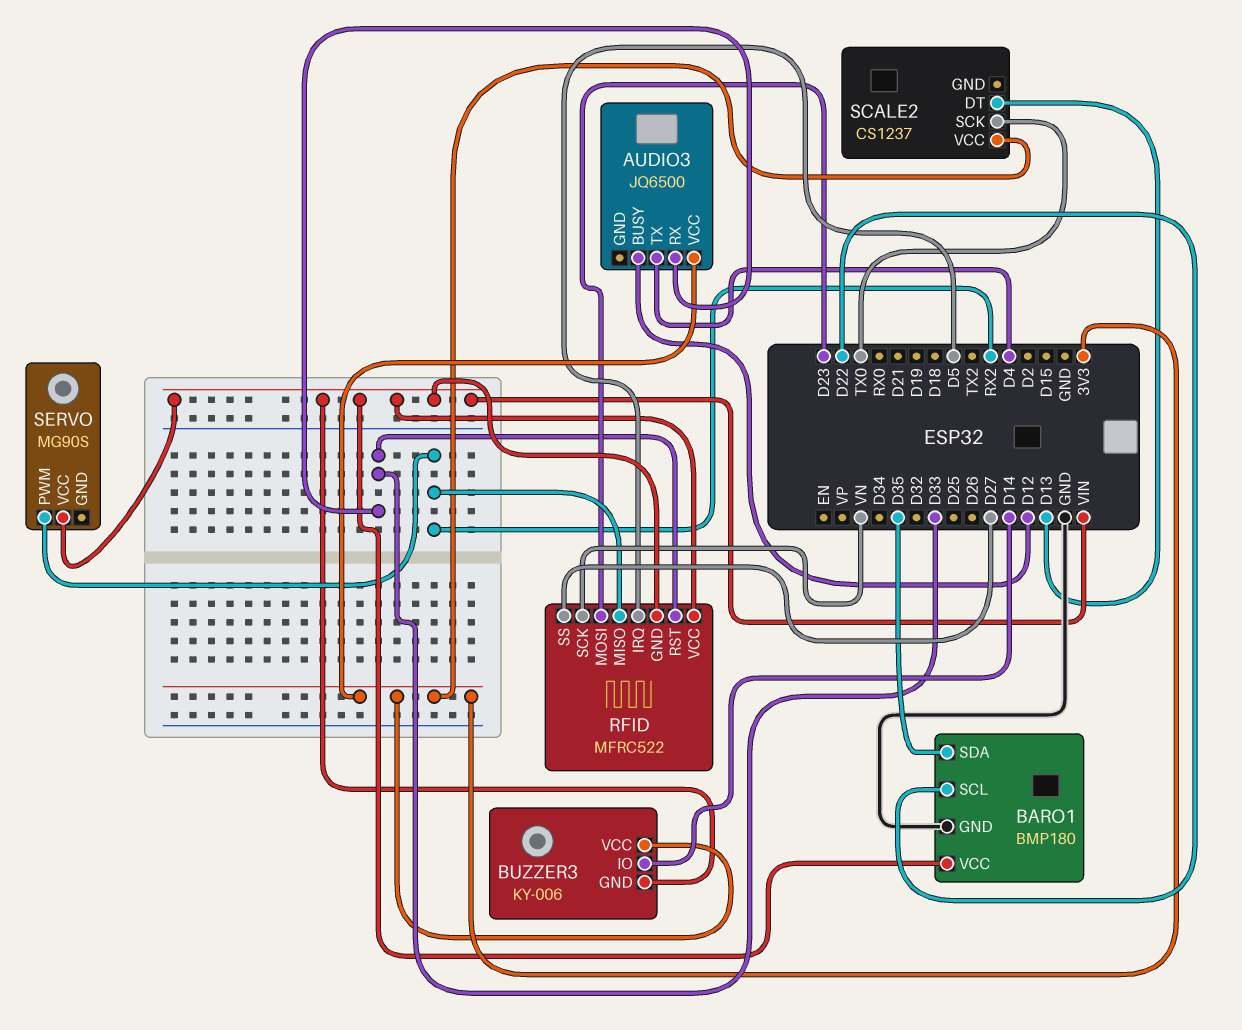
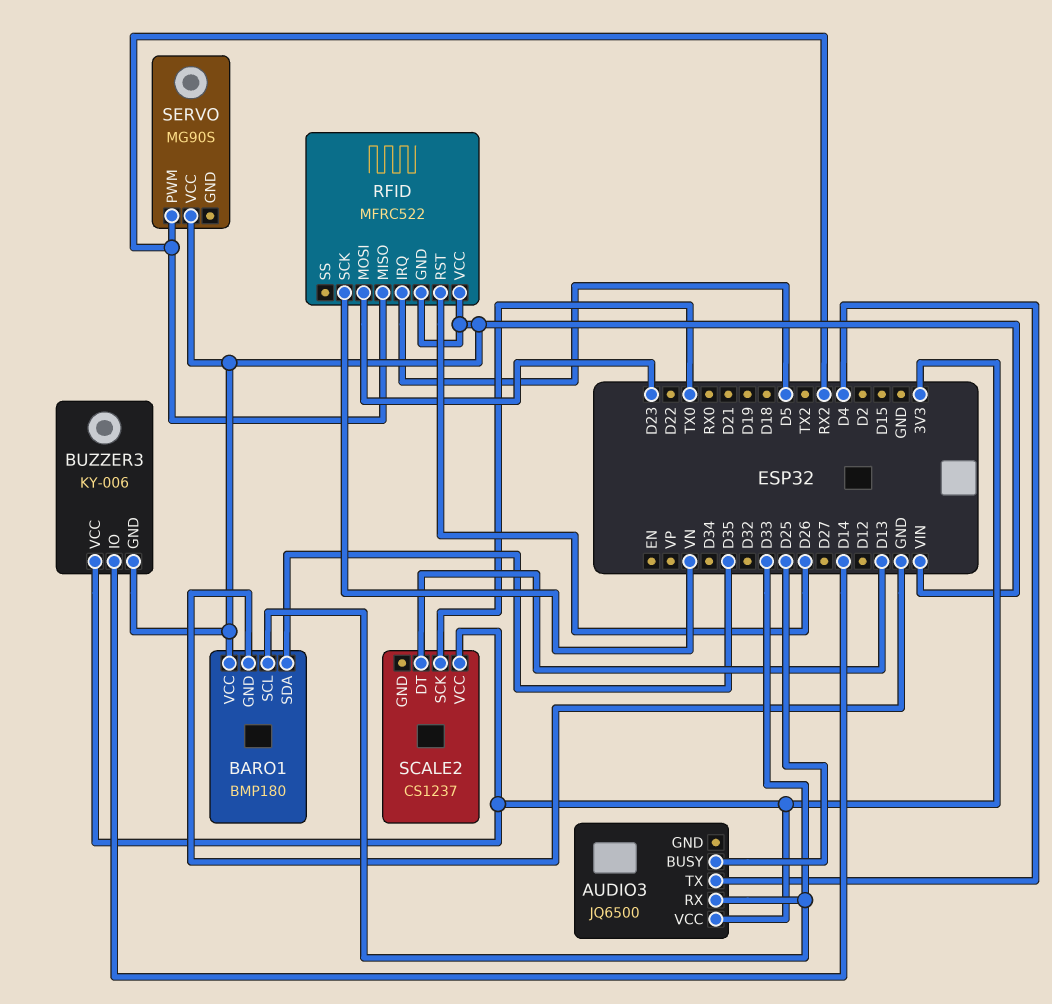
AUDIO3 pin BUSY: D12 -> D25
BARO1 pin SCL: D22 -> D33
RFID pin RST: D33 -> D26
RFID pin SS: D27 -> none

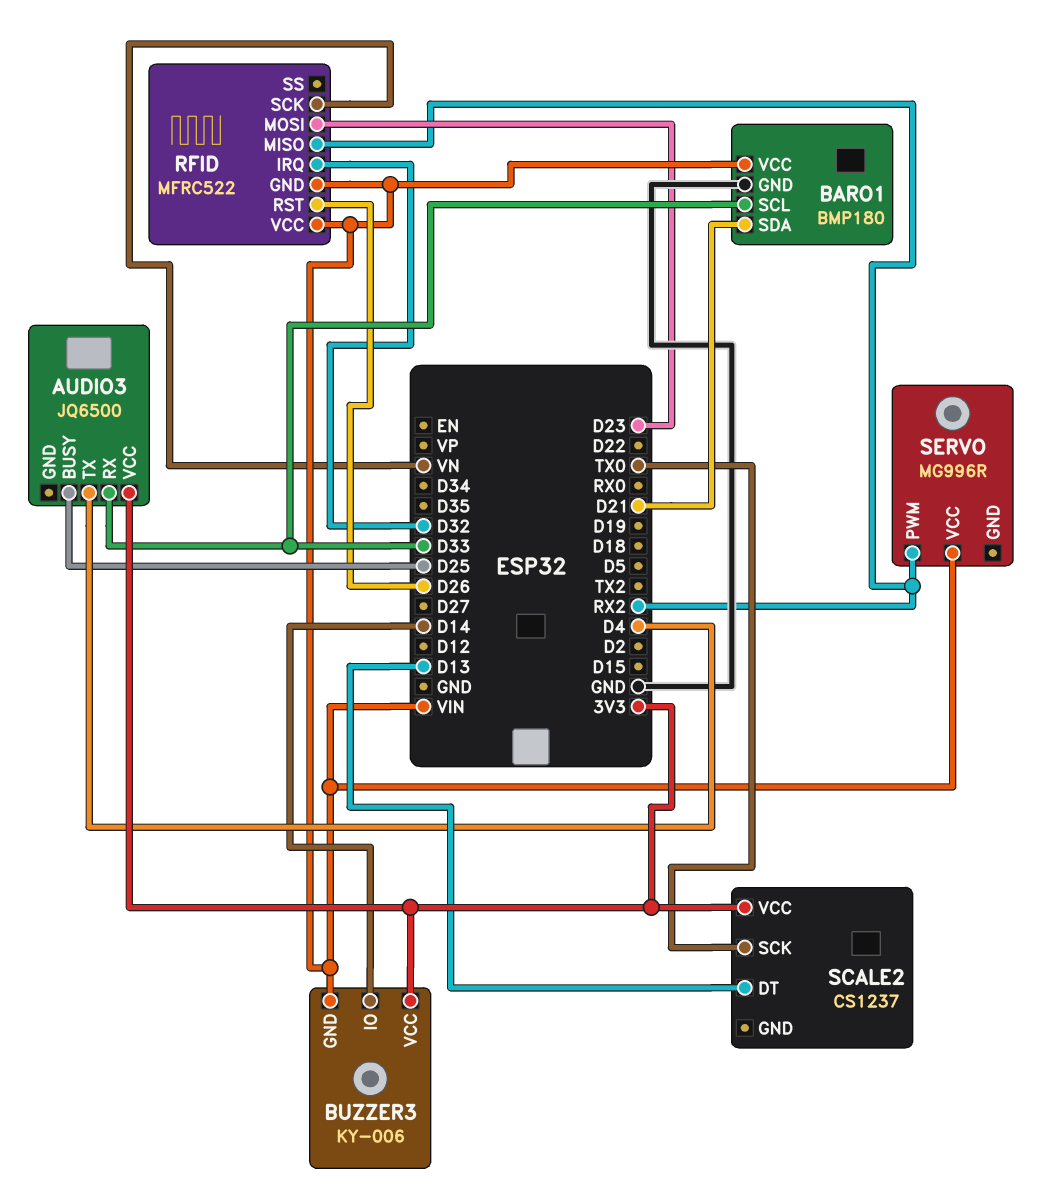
BARO1 pin SDA: D35 -> D21
RFID pin IRQ: D5 -> D32
SERVO: MG90S -> MG996R

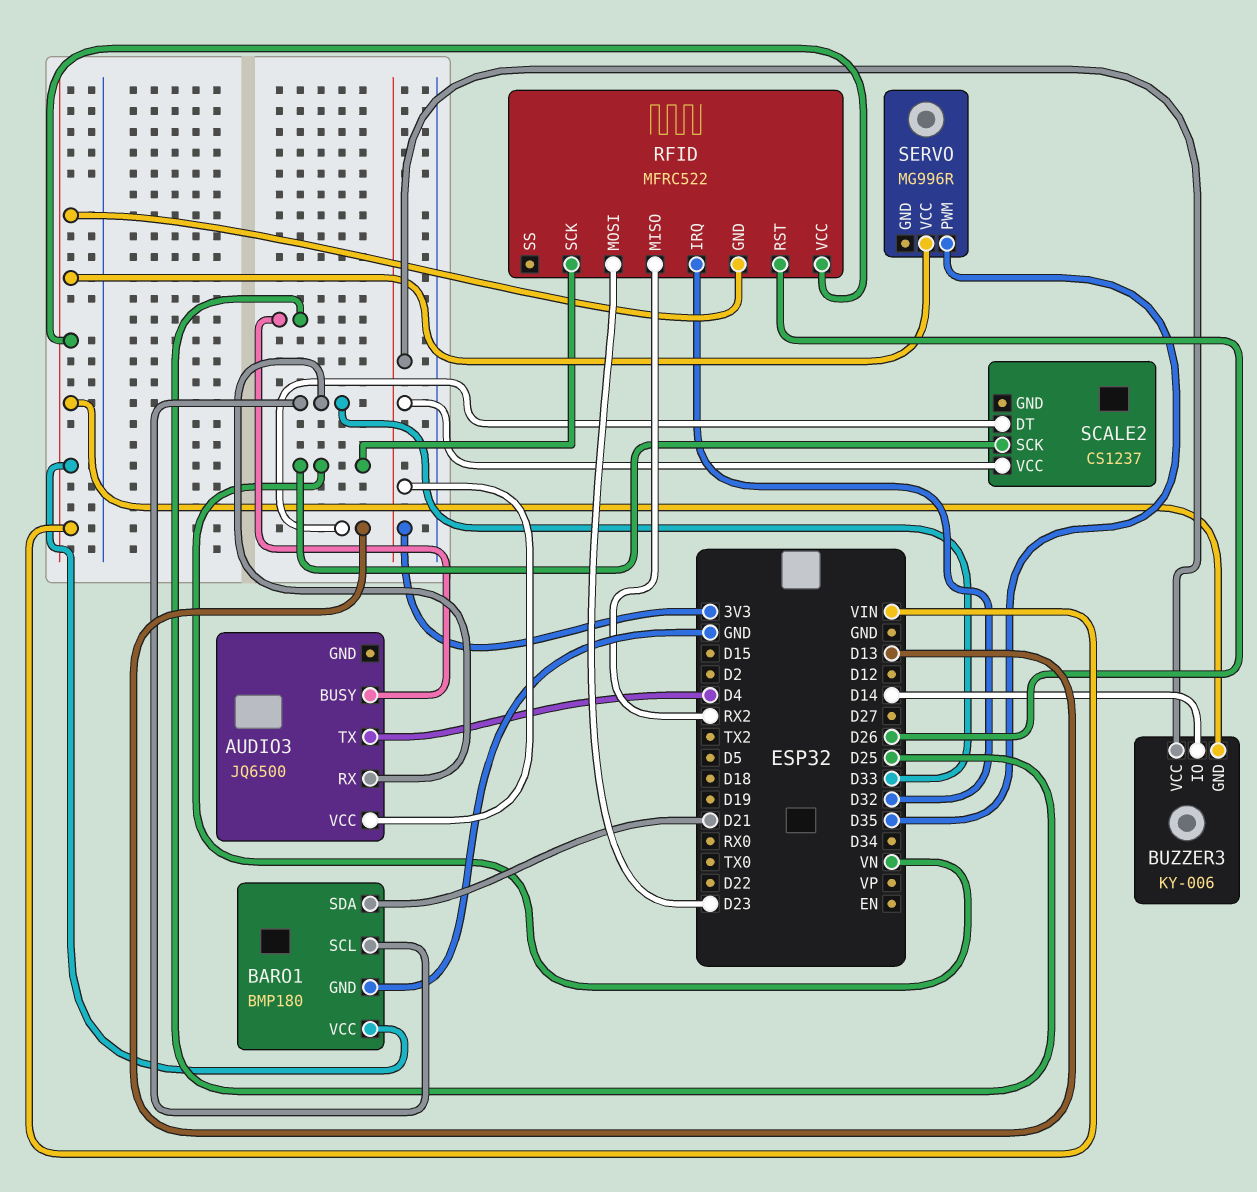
SCALE2 pin SCK: TX0 -> VN
SERVO pin PWM: RX2 -> D35

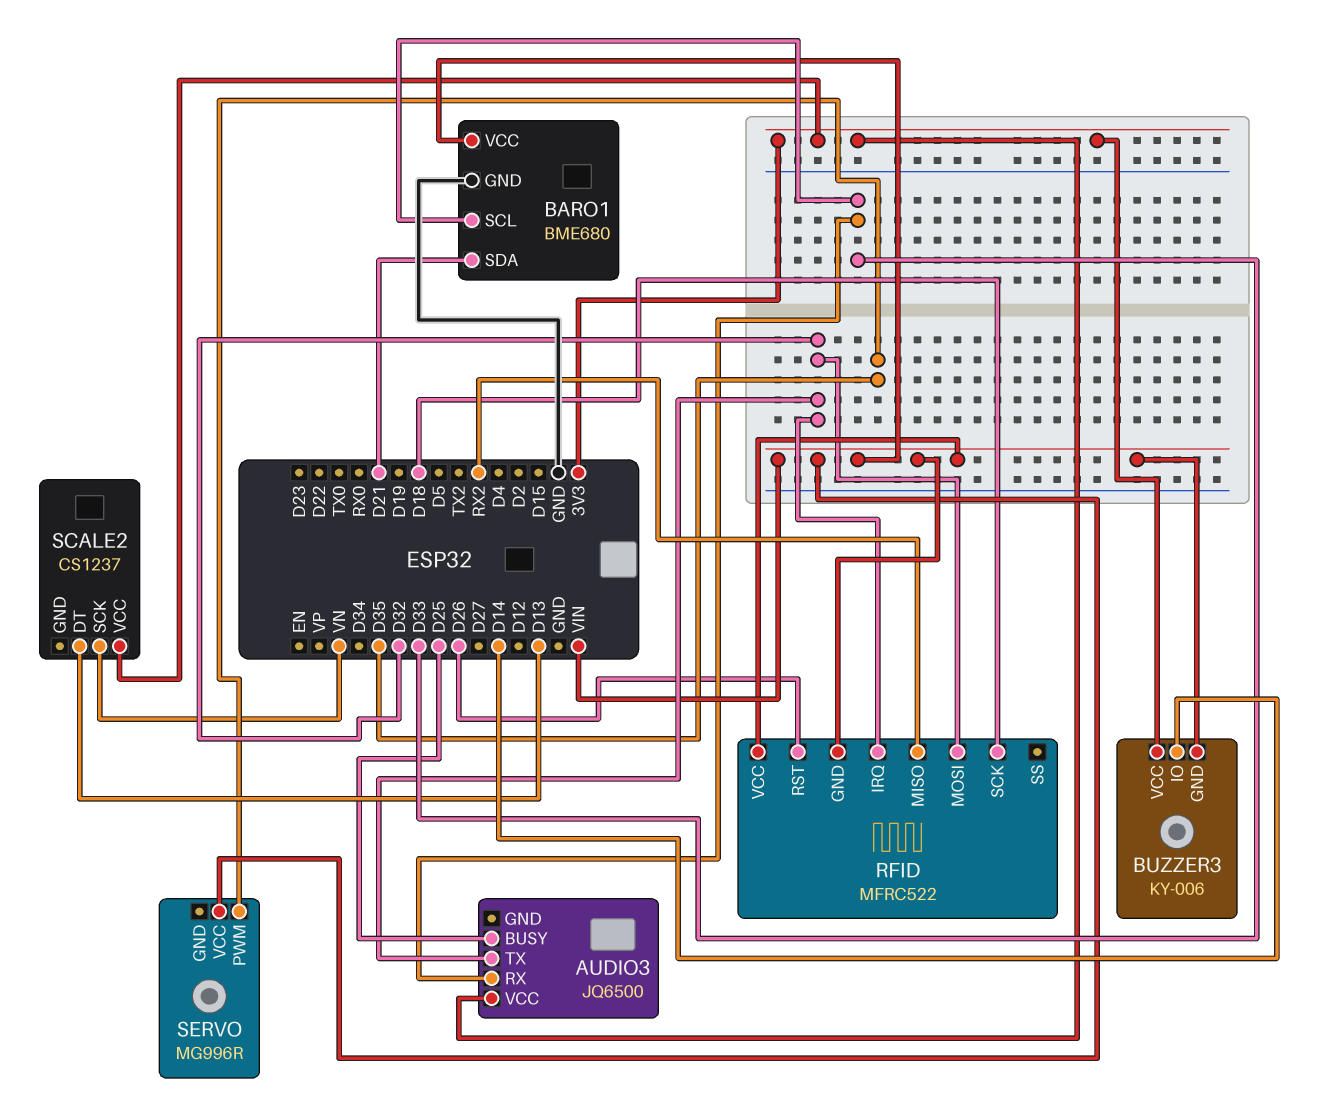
AUDIO3 pin TX: D4 -> D32
BARO1: BMP180 -> BME680
RFID pin MOSI: D23 -> D32
RFID pin SCK: VN -> D18

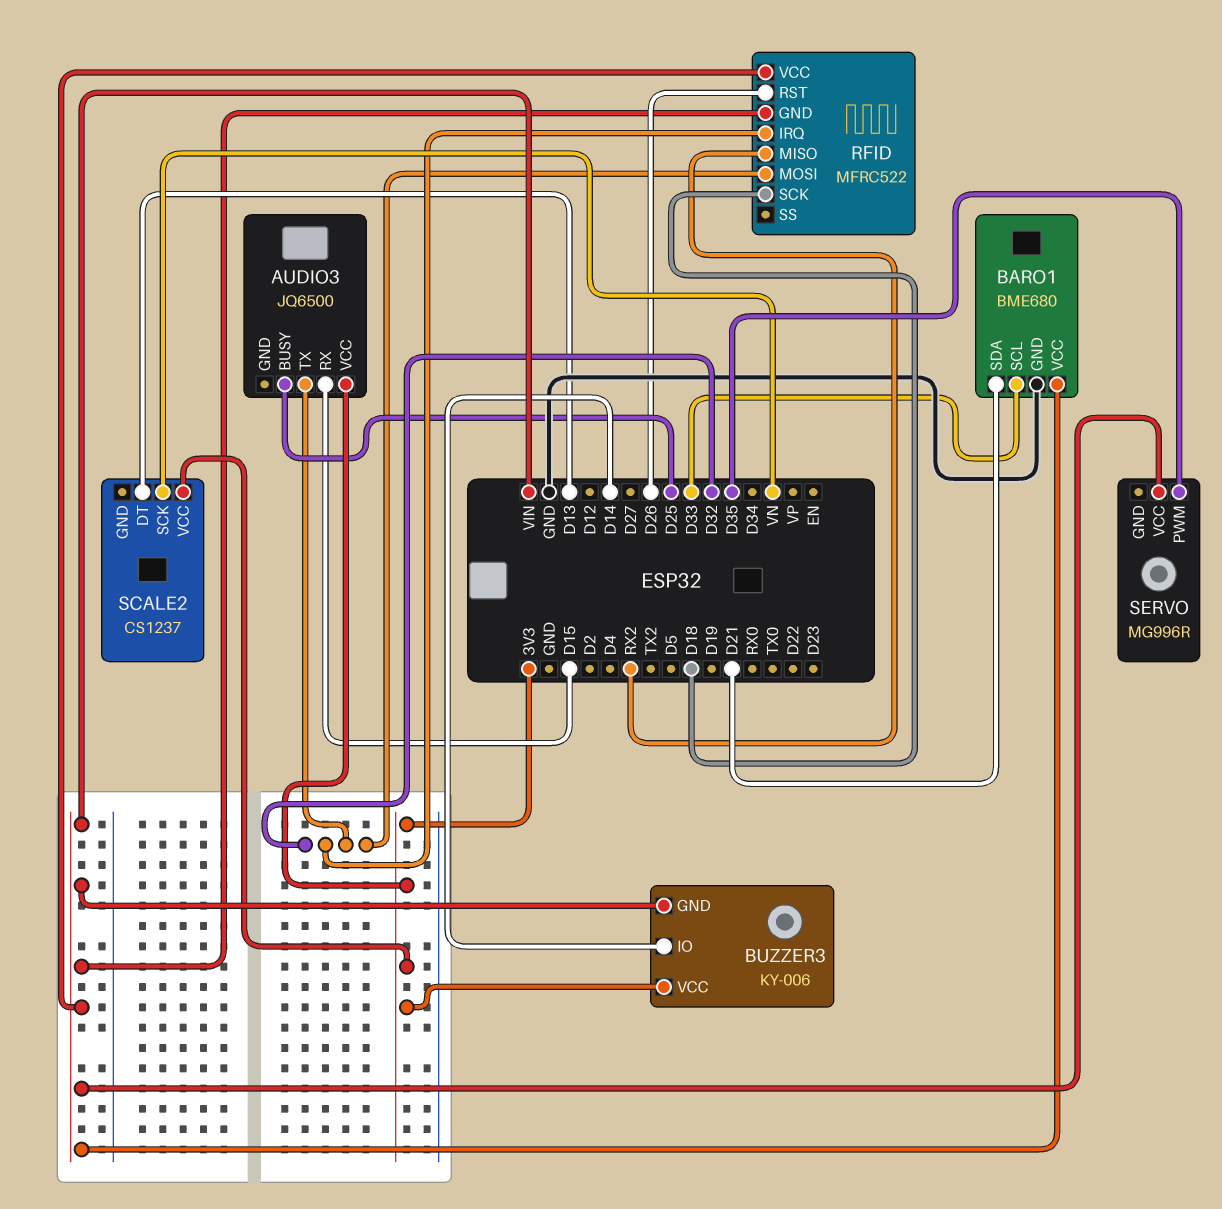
AUDIO3 pin RX: D33 -> D15

